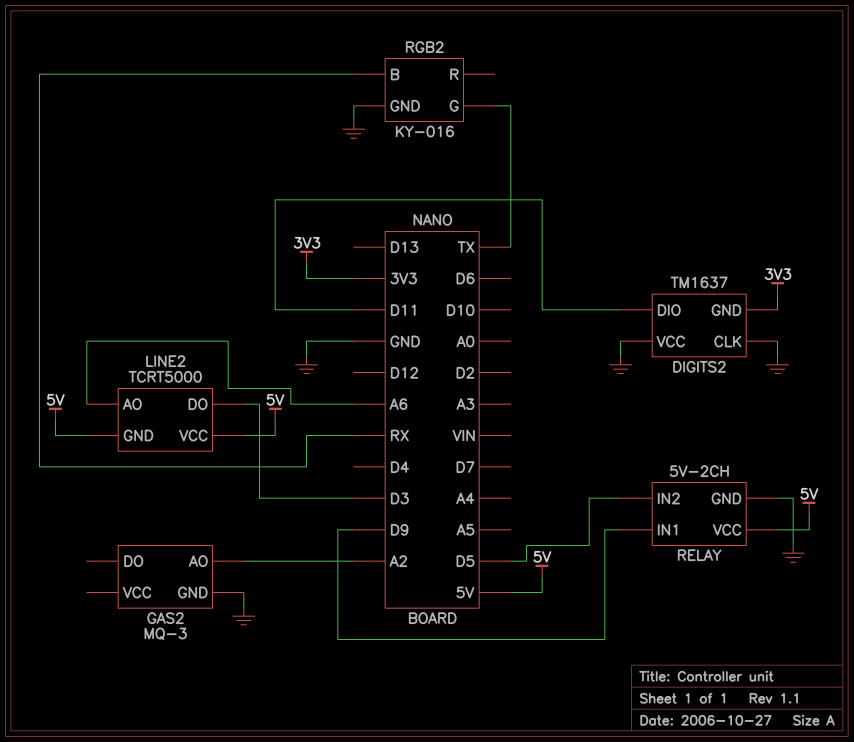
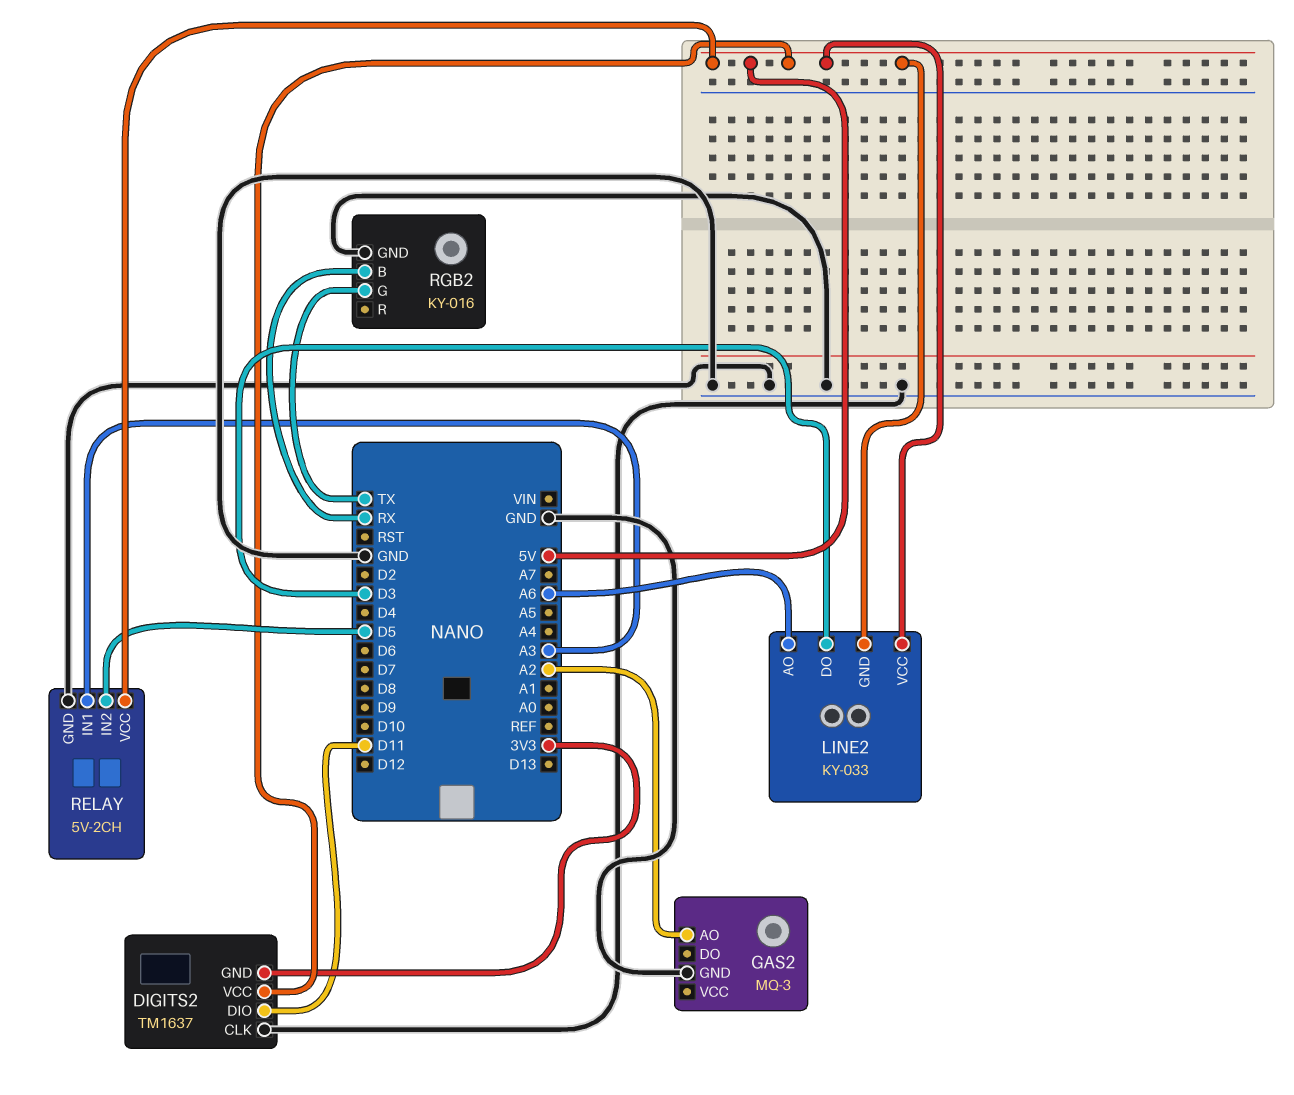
DIGITS2 pin VCC: GND -> 5V
LINE2: TCRT5000 -> KY-033
RELAY pin IN1: D9 -> A3

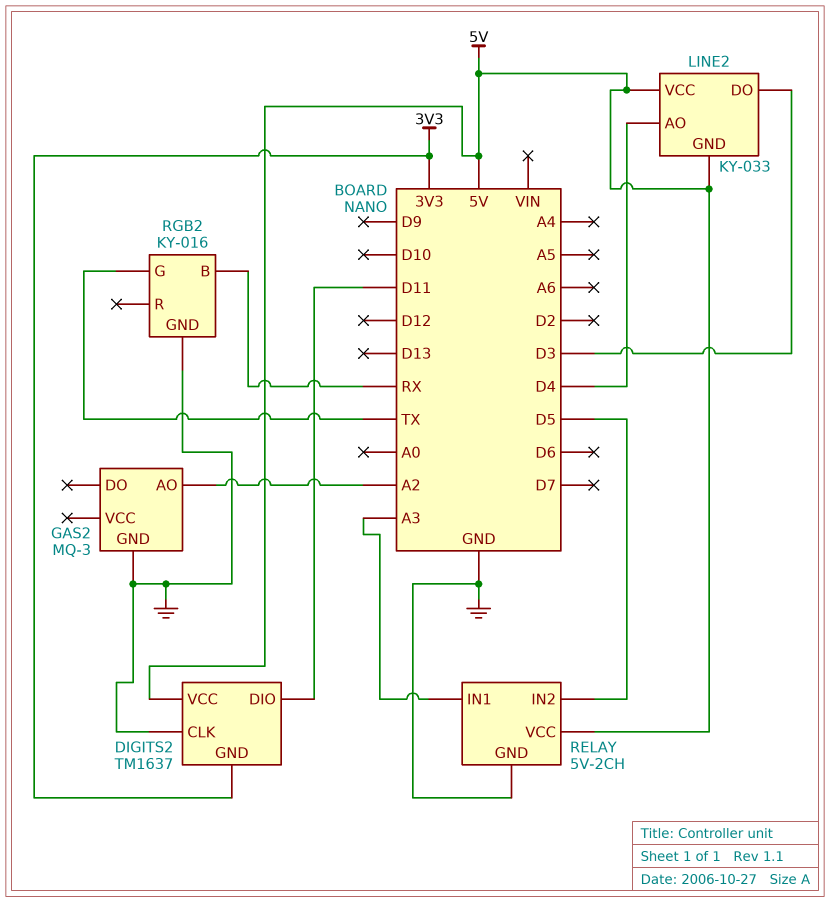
LINE2 pin AO: A6 -> D4

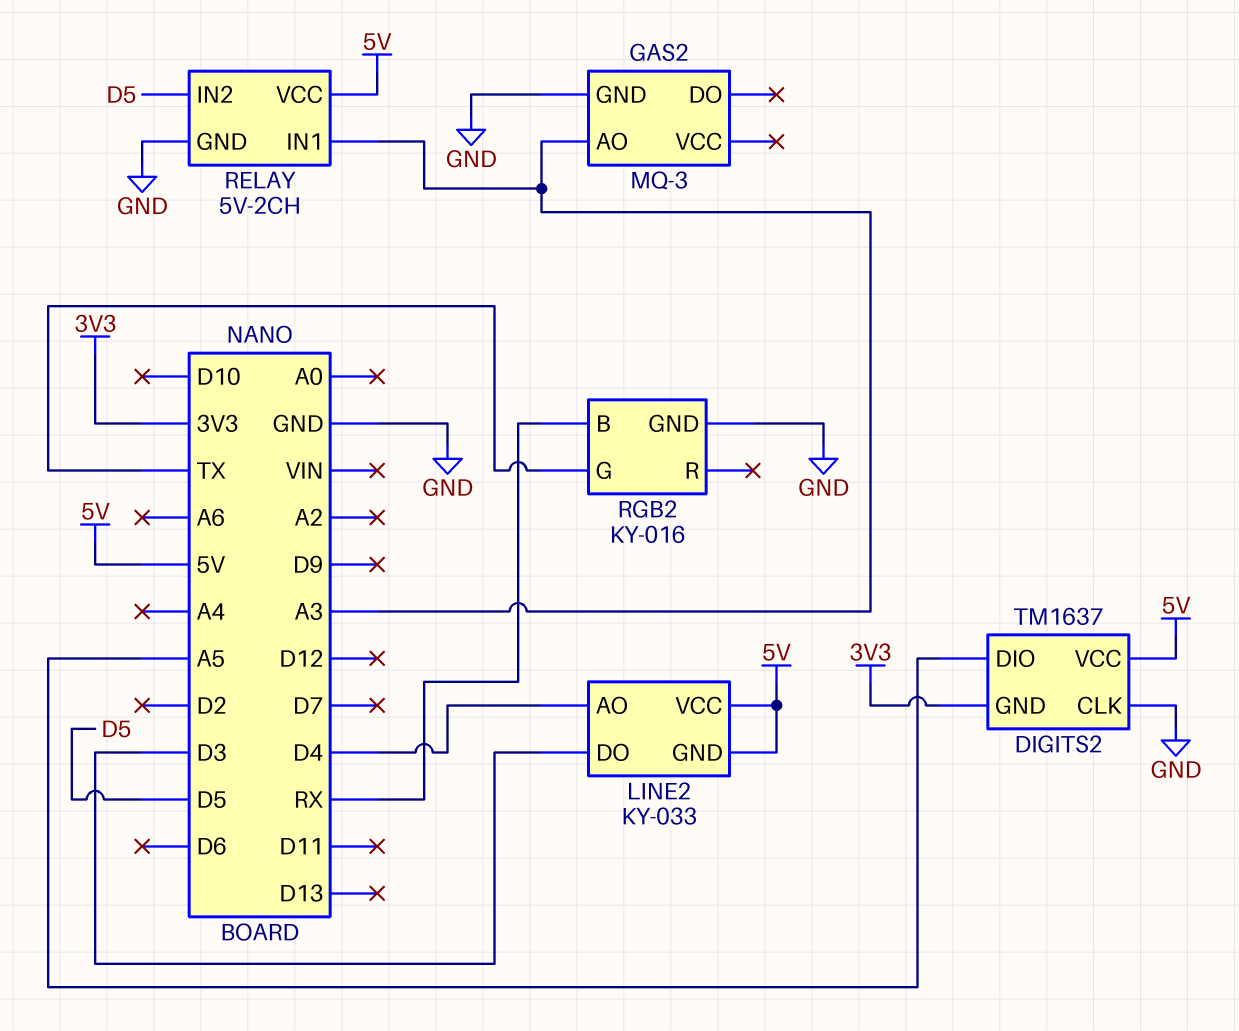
DIGITS2 pin DIO: D11 -> A5
GAS2 pin AO: A2 -> A3

